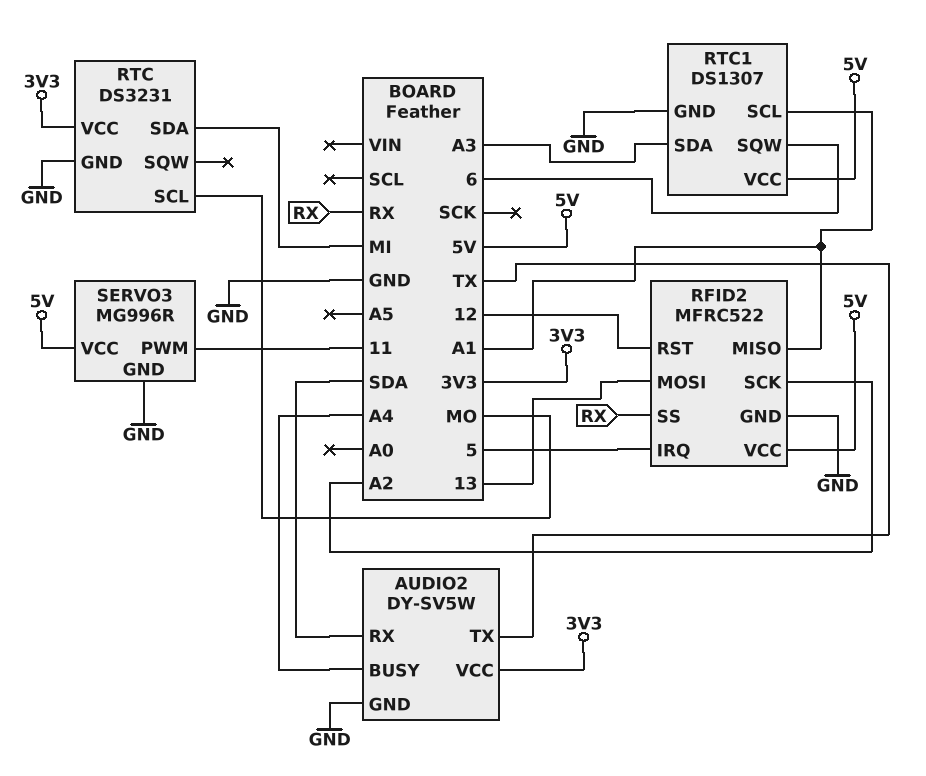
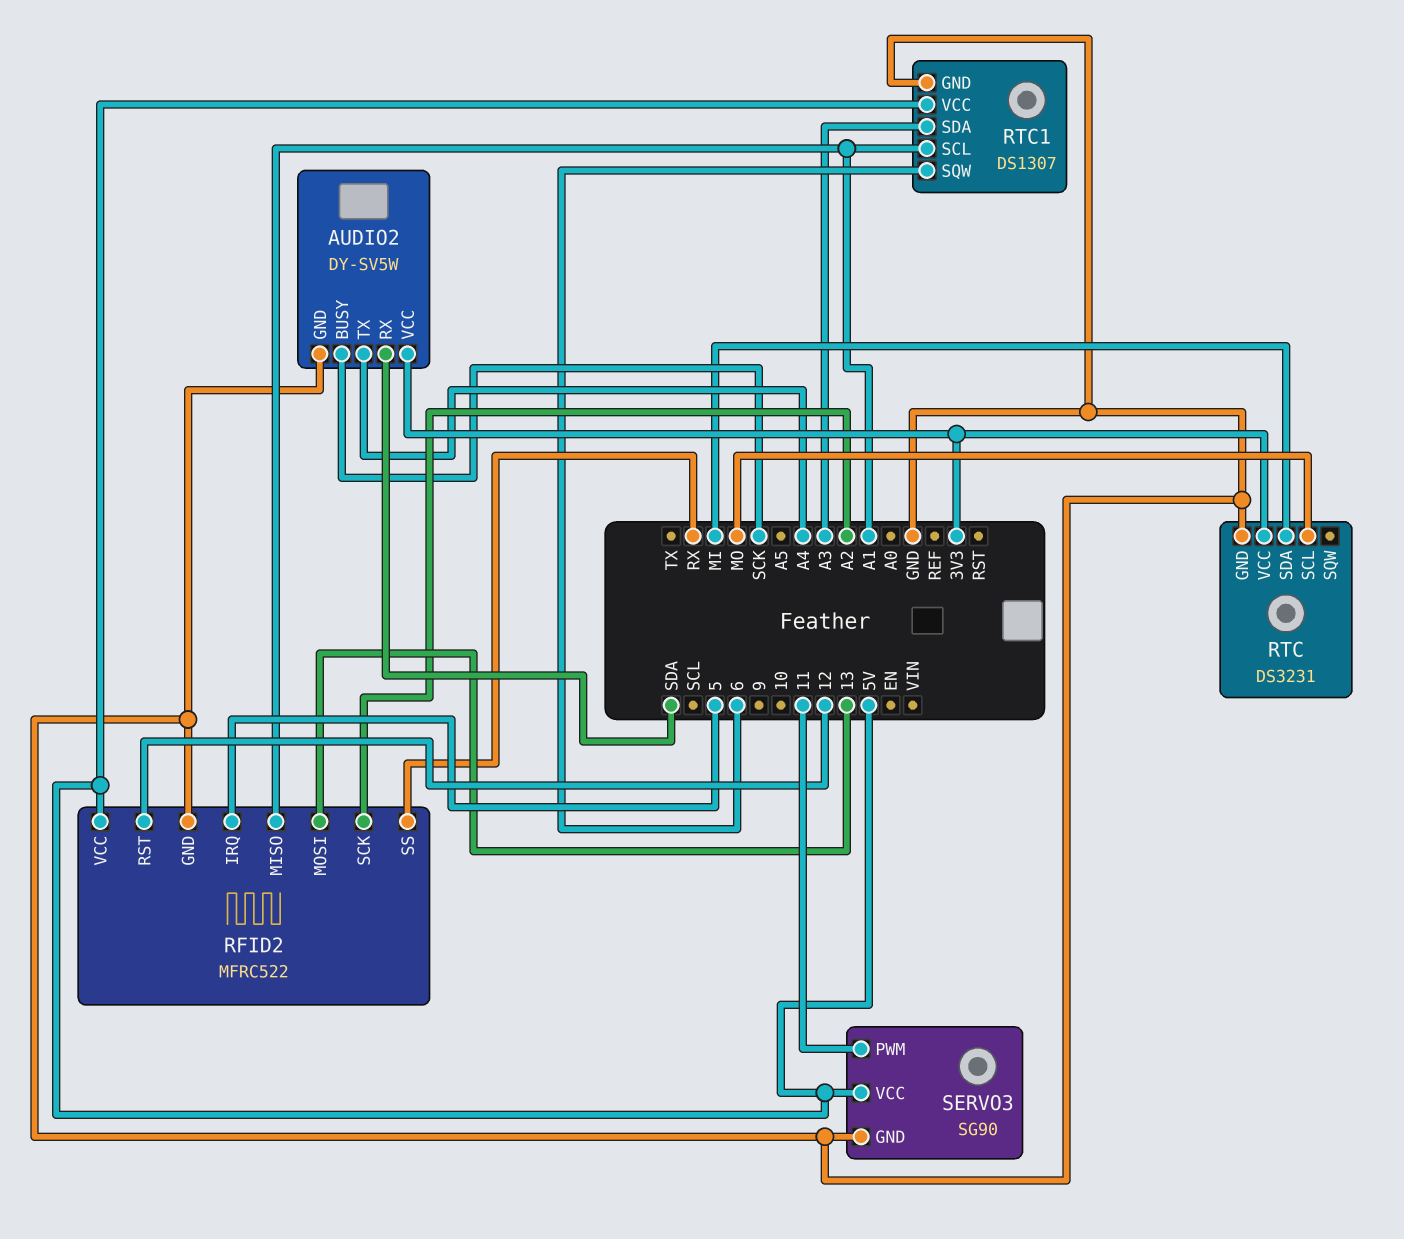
AUDIO2 pin BUSY: A4 -> SCK
AUDIO2 pin TX: TX -> A4
SERVO3: MG996R -> SG90

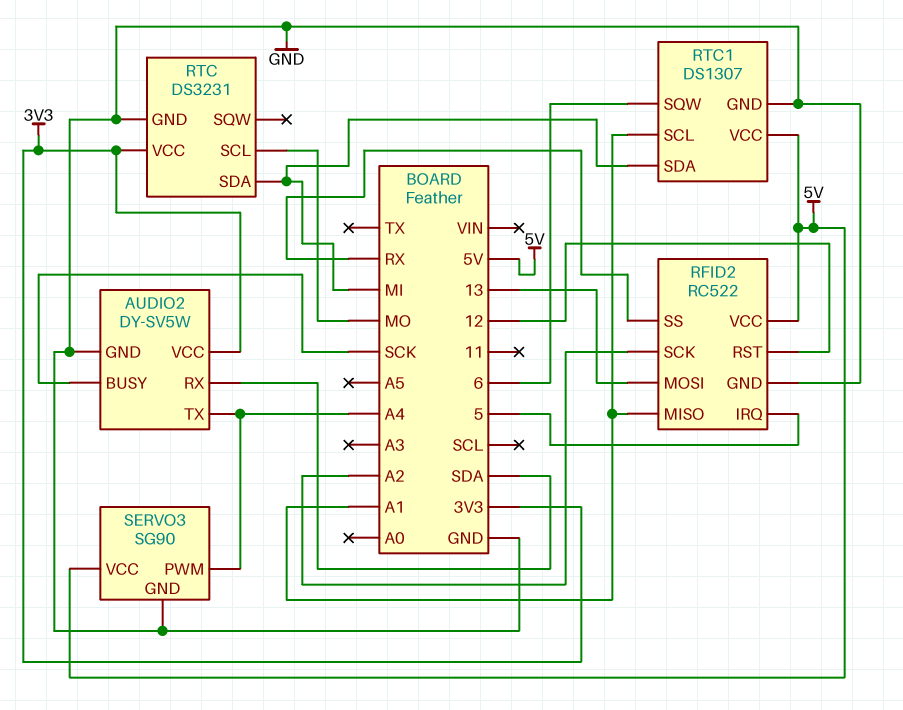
RFID2: MFRC522 -> RC522
RTC1 pin SDA: A3 -> MI
SERVO3 pin PWM: 11 -> A4

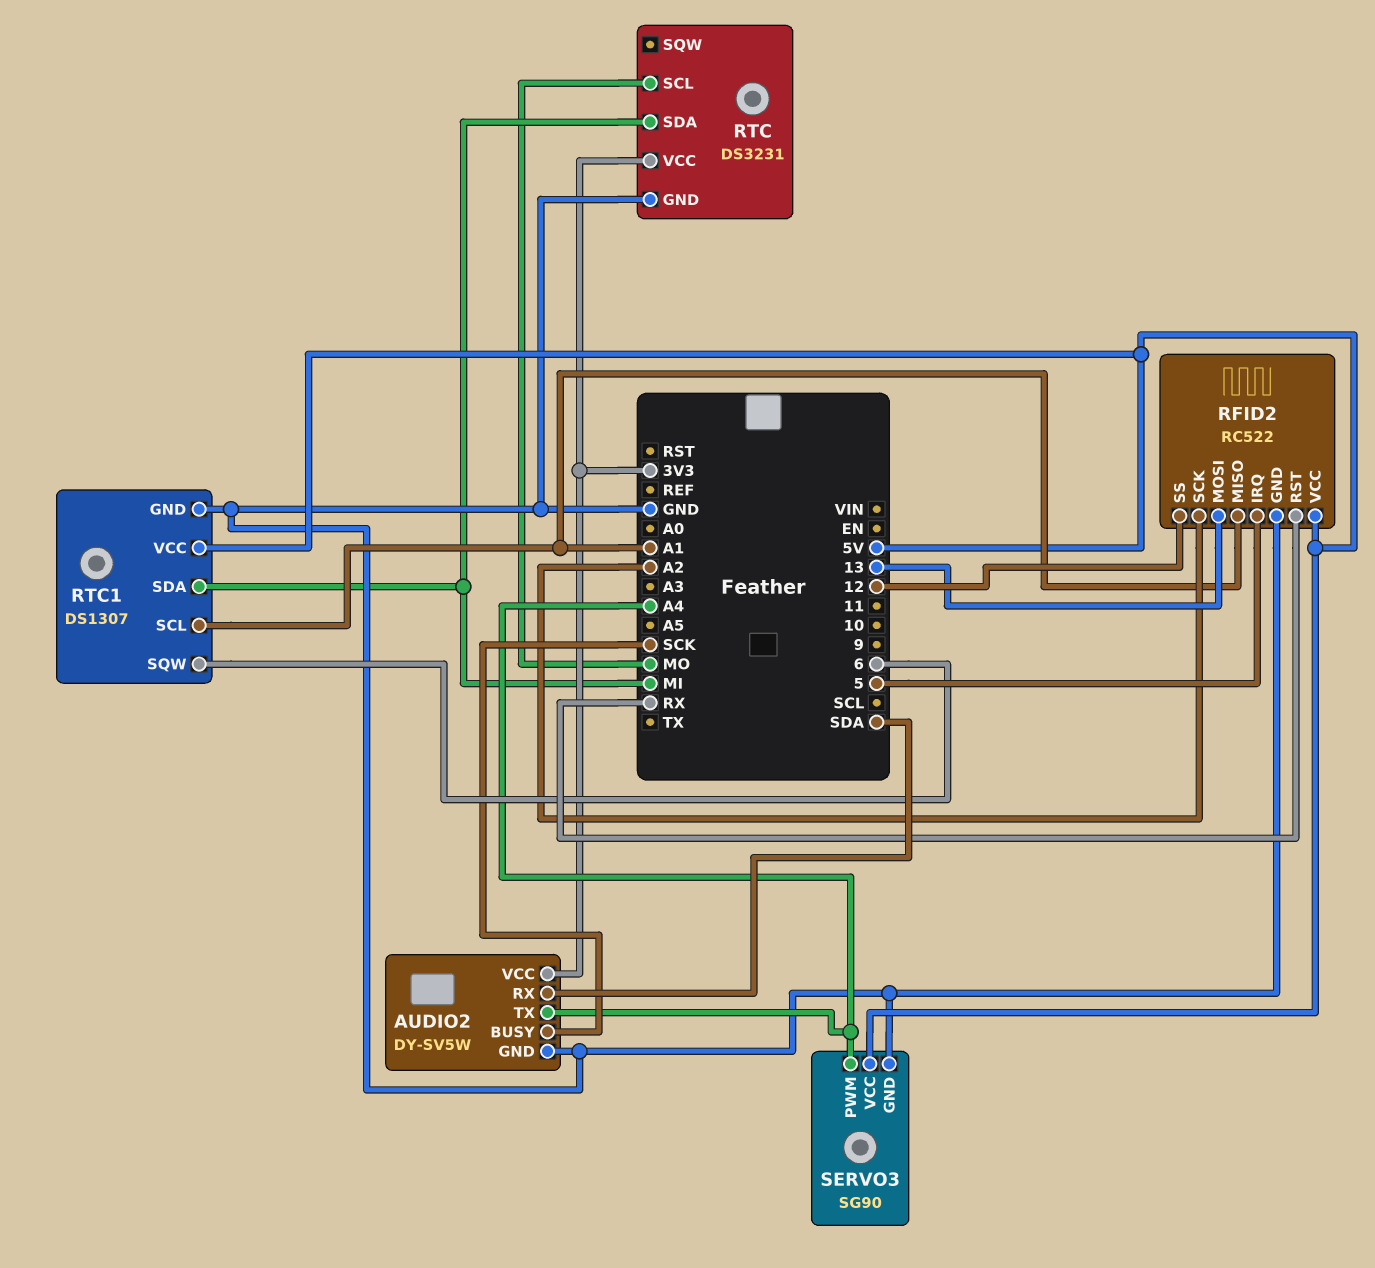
RFID2 pin RST: 12 -> RX
RFID2 pin SS: RX -> 12

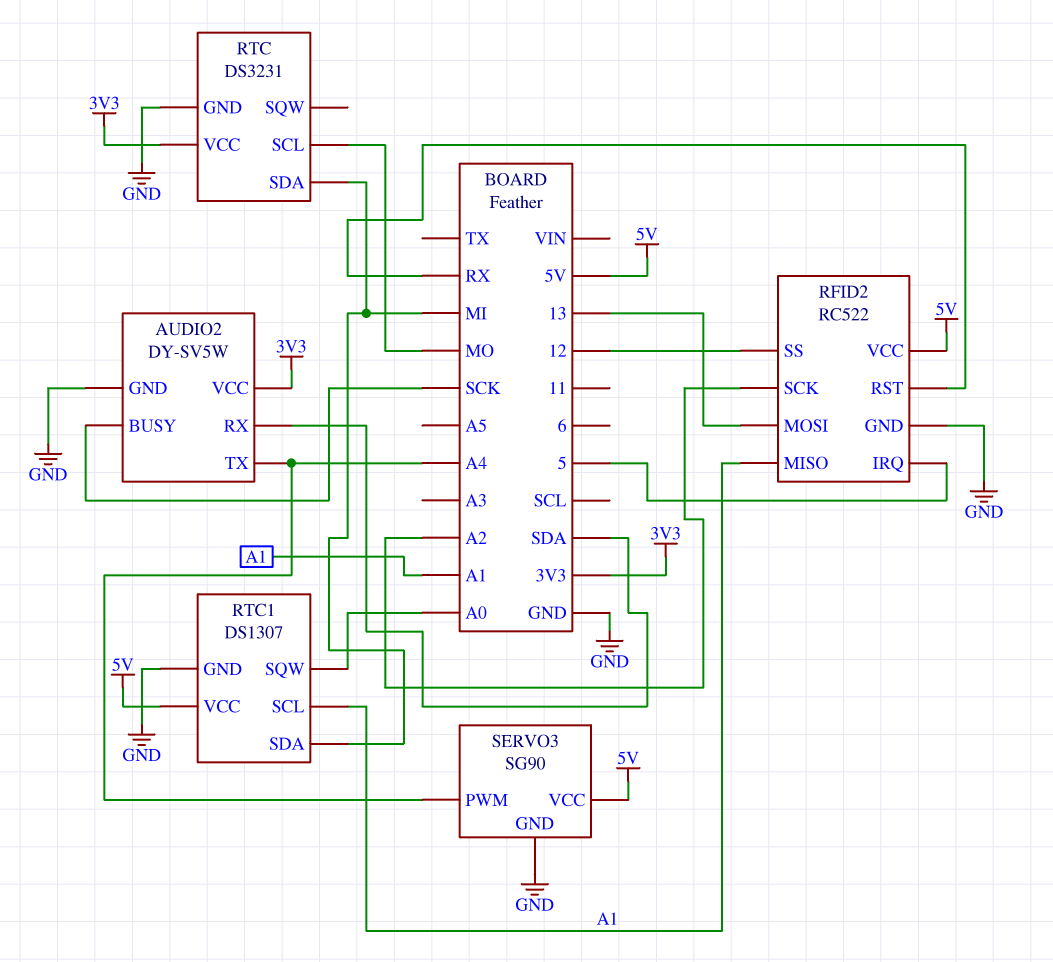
RTC1 pin SQW: 6 -> A0

